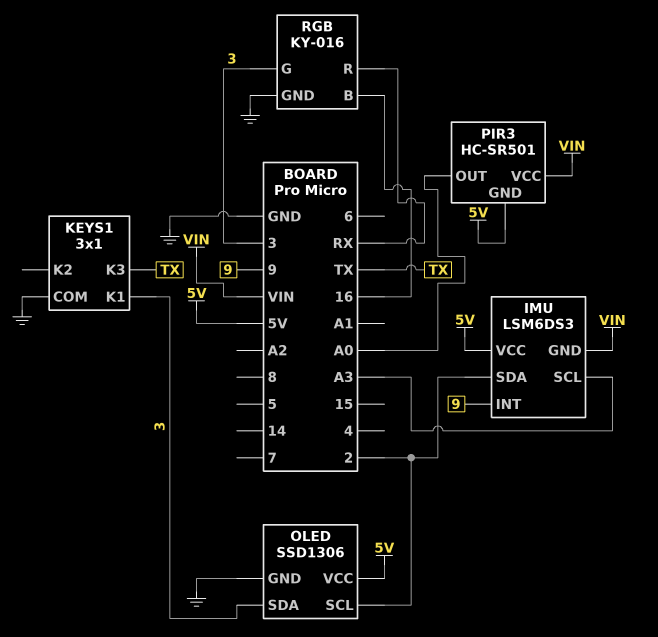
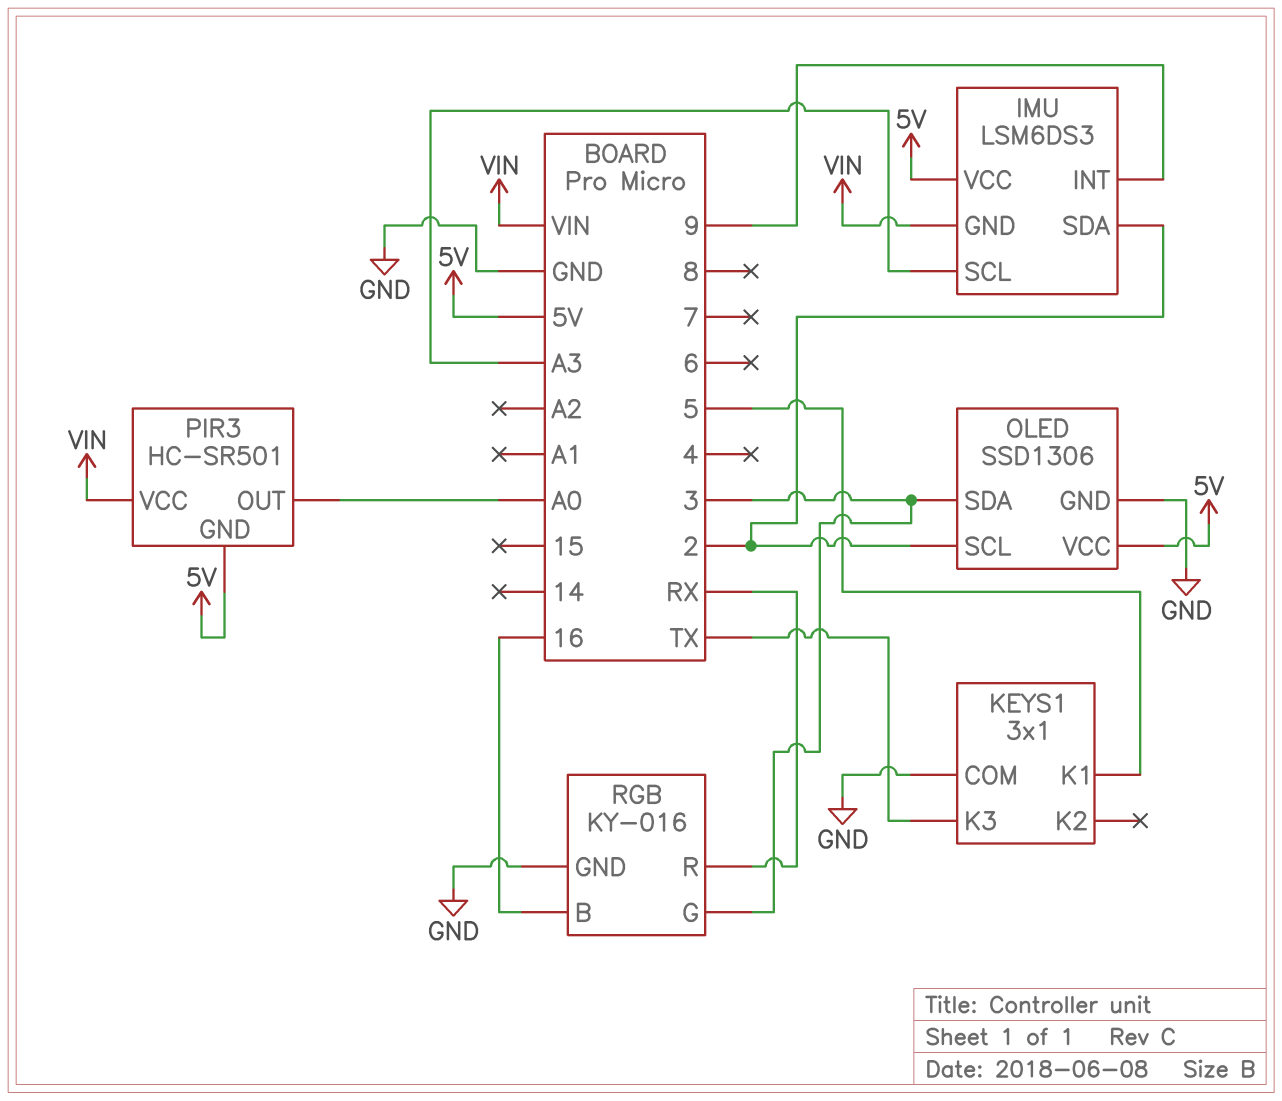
KEYS1 pin K1: 3 -> 5

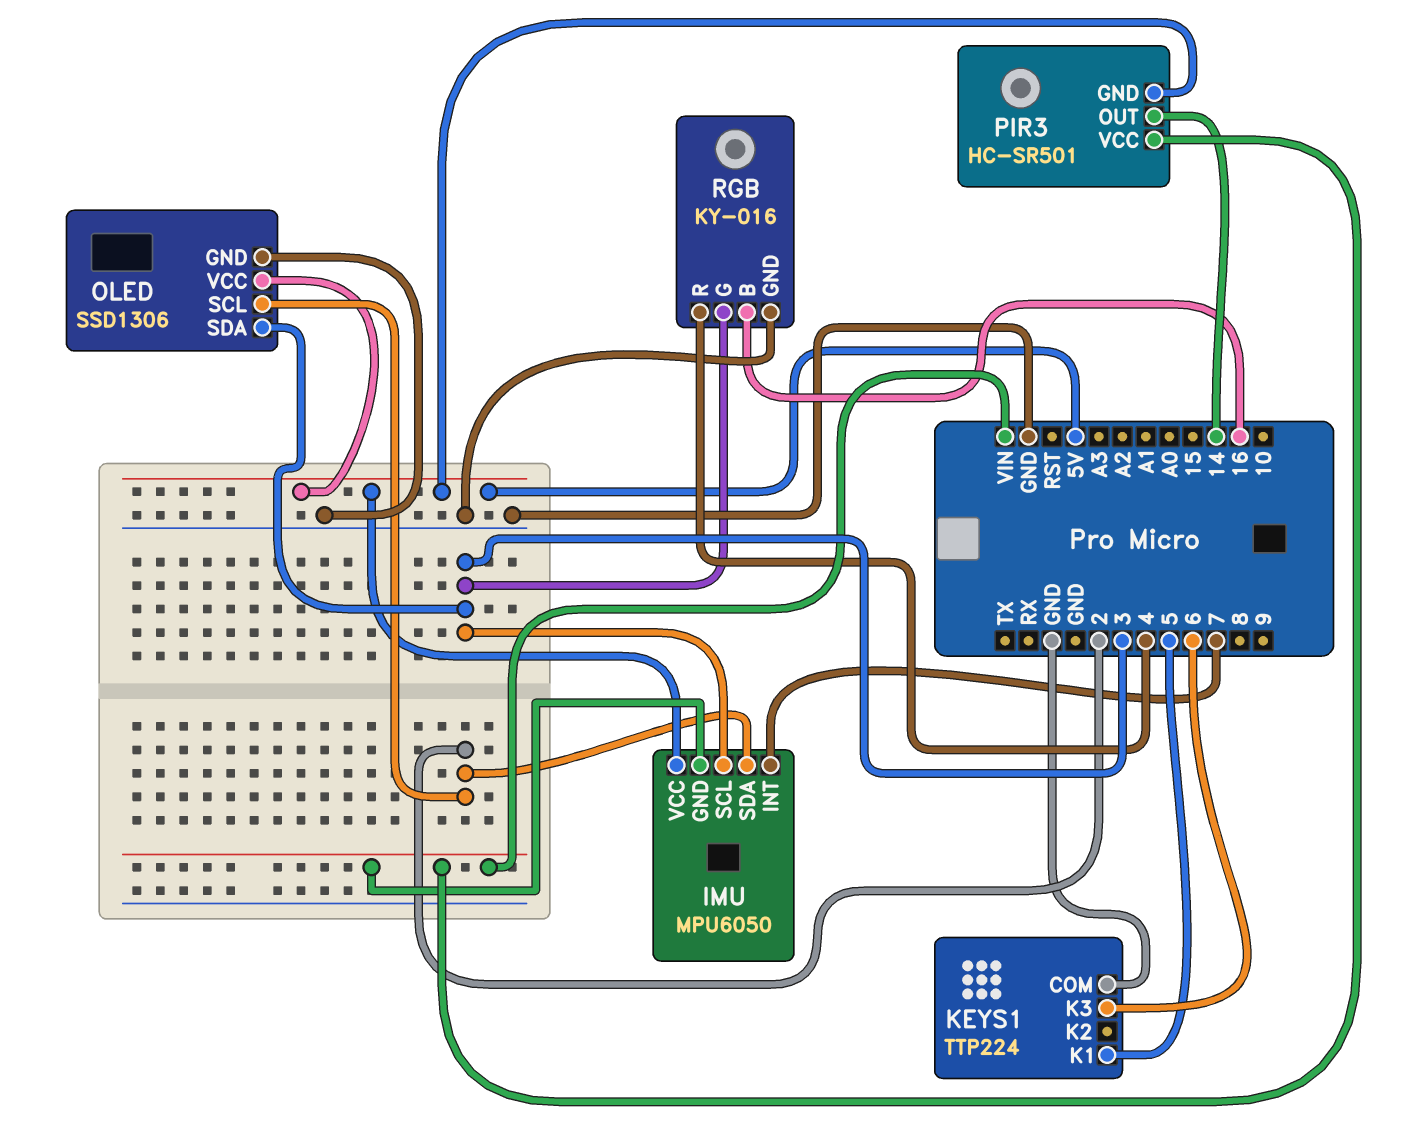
IMU: LSM6DS3 -> MPU6050
IMU pin INT: 9 -> 7
IMU pin SCL: A3 -> 3
KEYS1: 3x1 -> TTP224
KEYS1 pin K3: TX -> 6
PIR3 pin OUT: A0 -> 14
RGB pin R: RX -> 4

